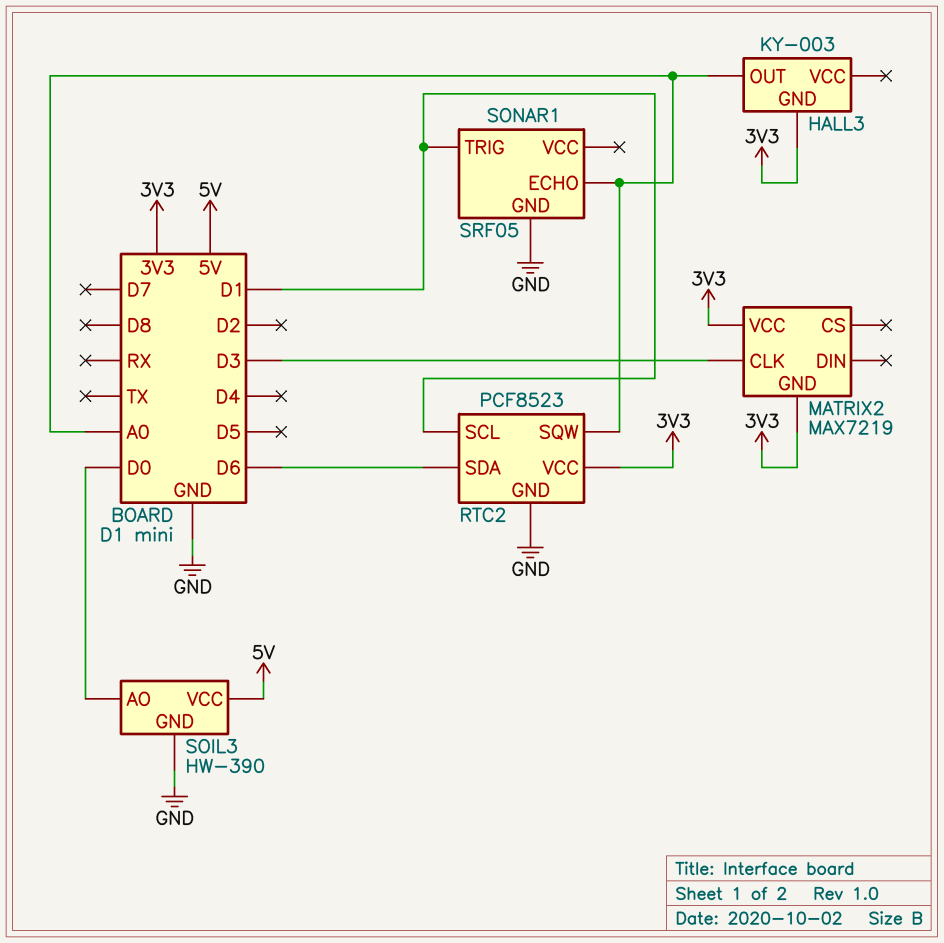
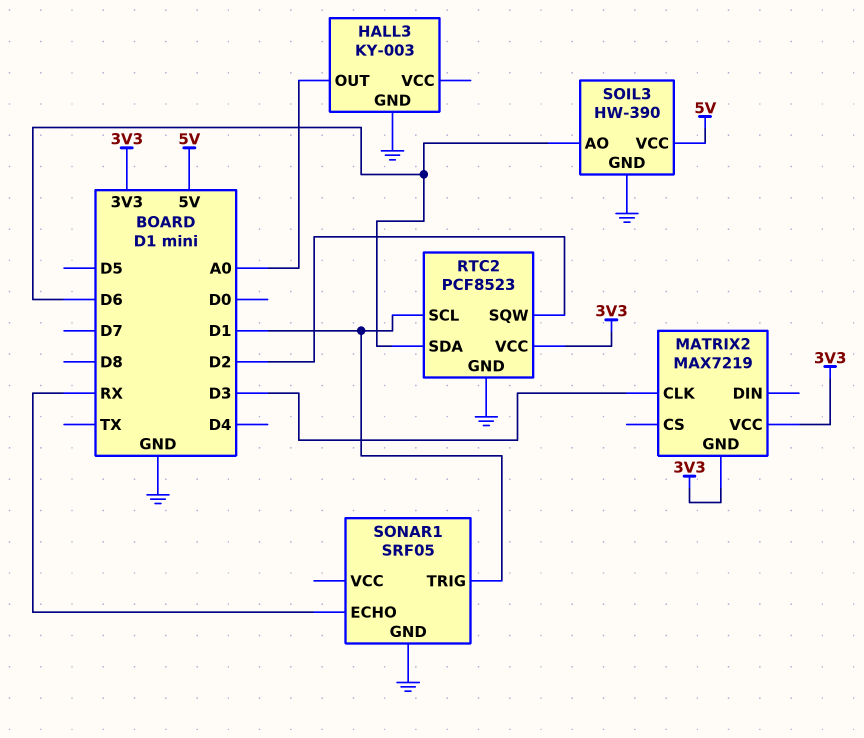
HALL3 pin GND: 3V3 -> GND
RTC2 pin SQW: A0 -> D2
SOIL3 pin AO: D0 -> D6
SONAR1 pin ECHO: A0 -> RX

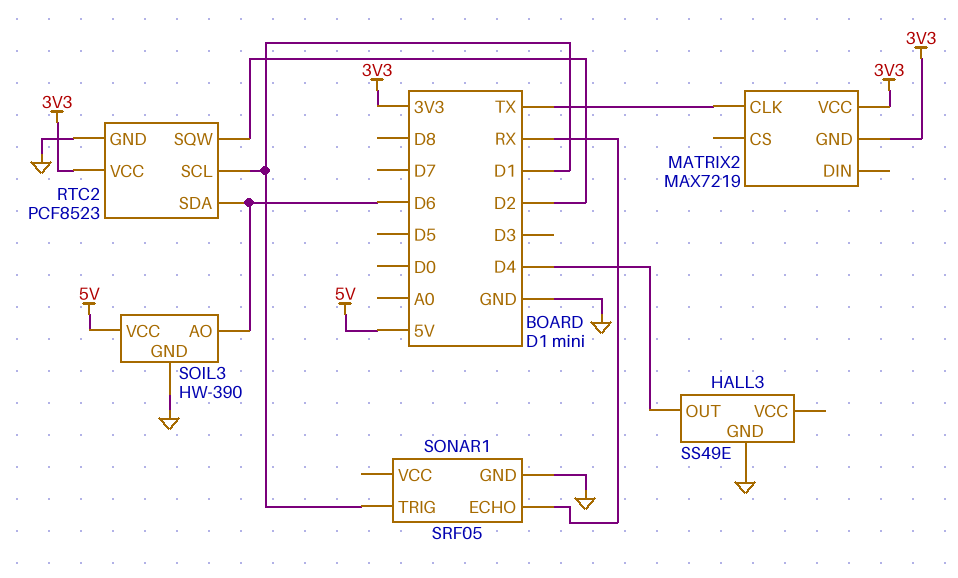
HALL3: KY-003 -> SS49E
HALL3 pin OUT: A0 -> D4
MATRIX2 pin CLK: D3 -> TX

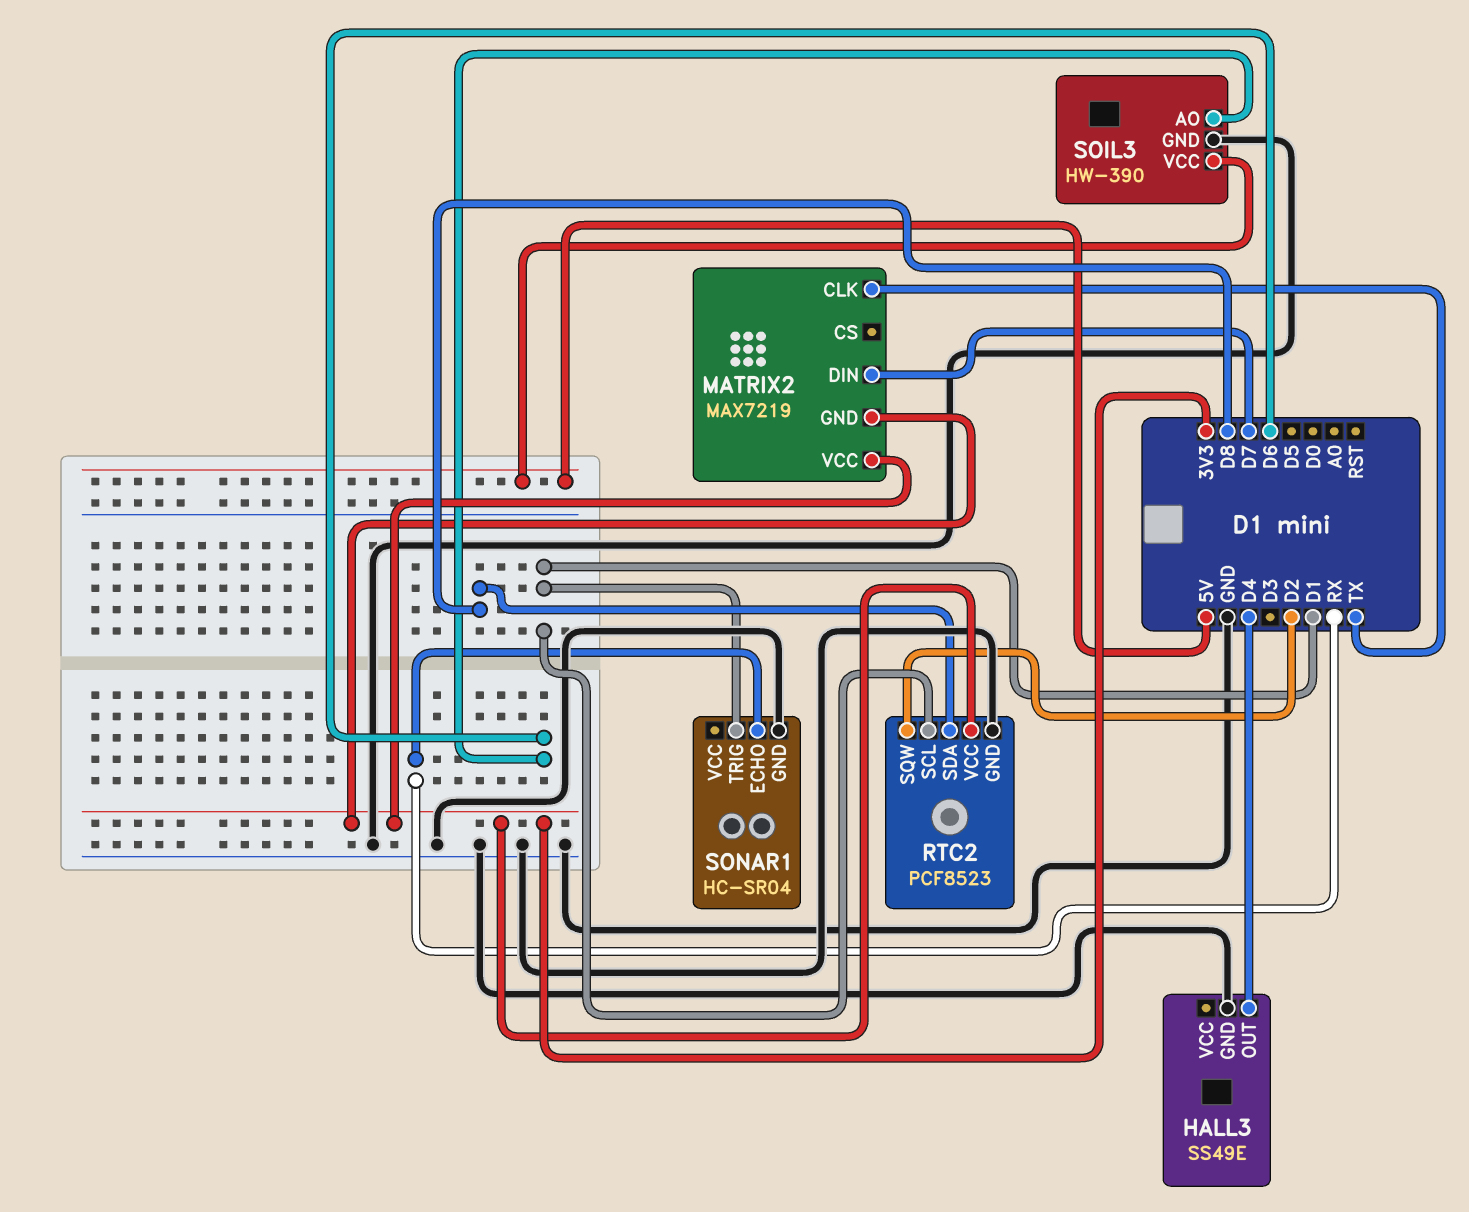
MATRIX2 pin DIN: none -> D7
RTC2 pin SDA: D6 -> D8
SONAR1: SRF05 -> HC-SR04

